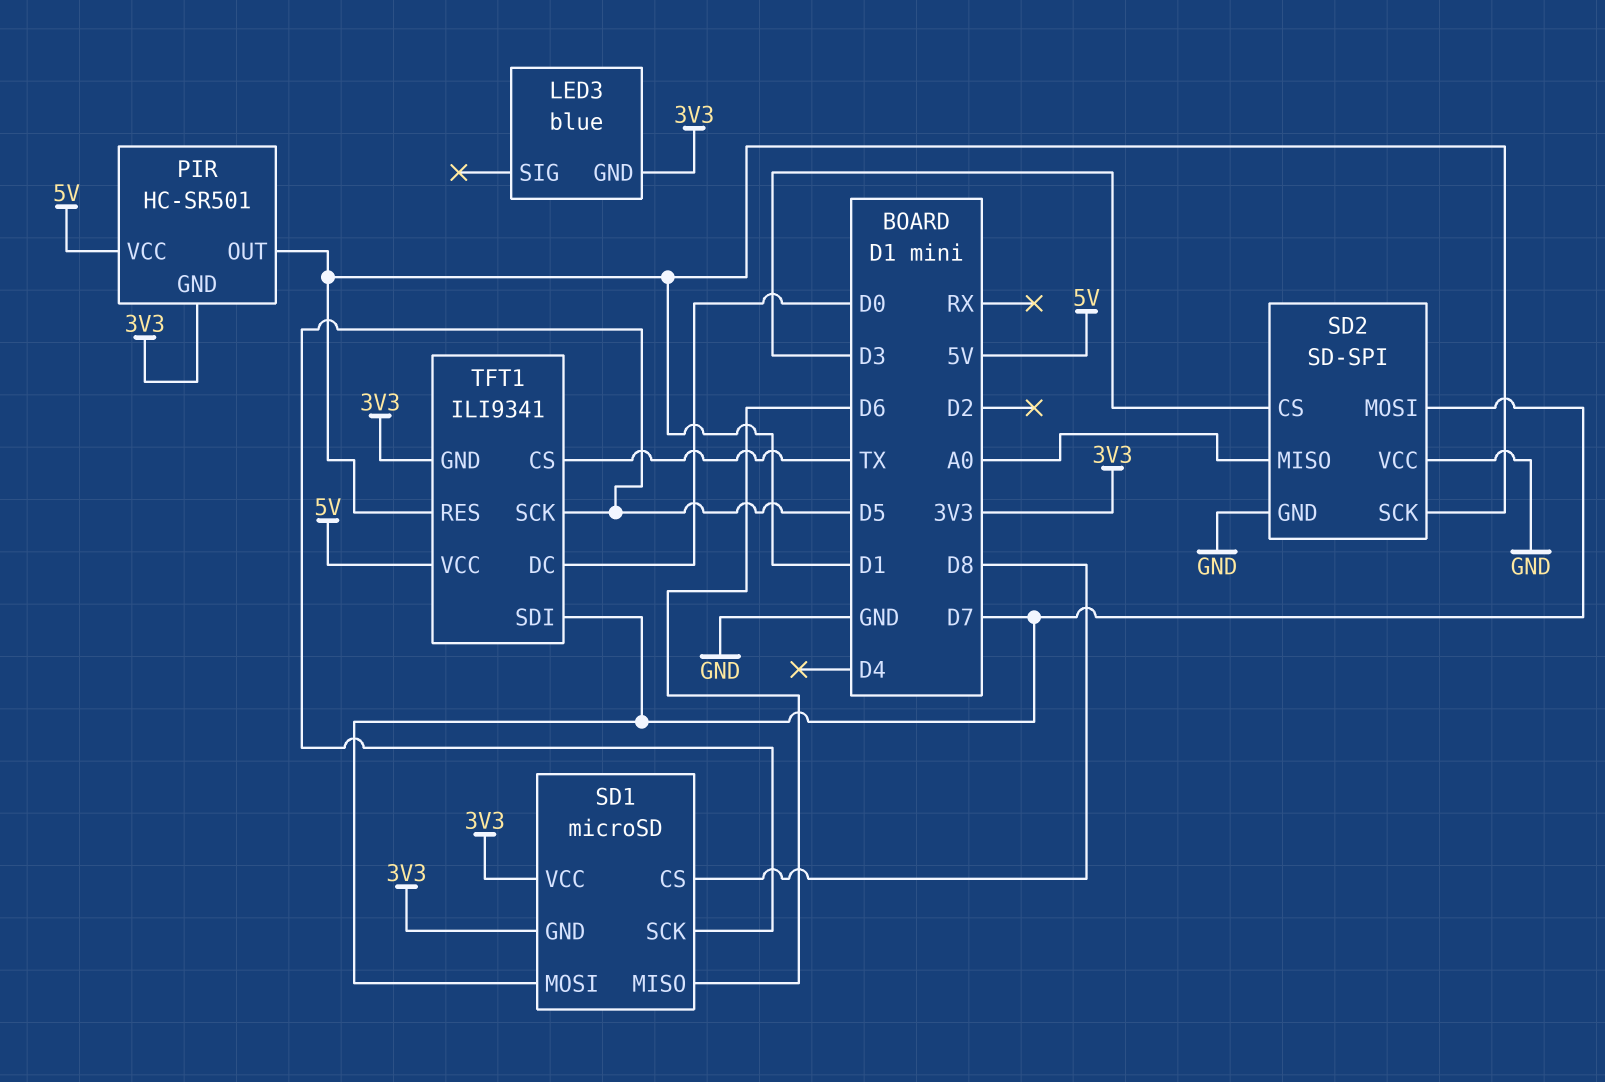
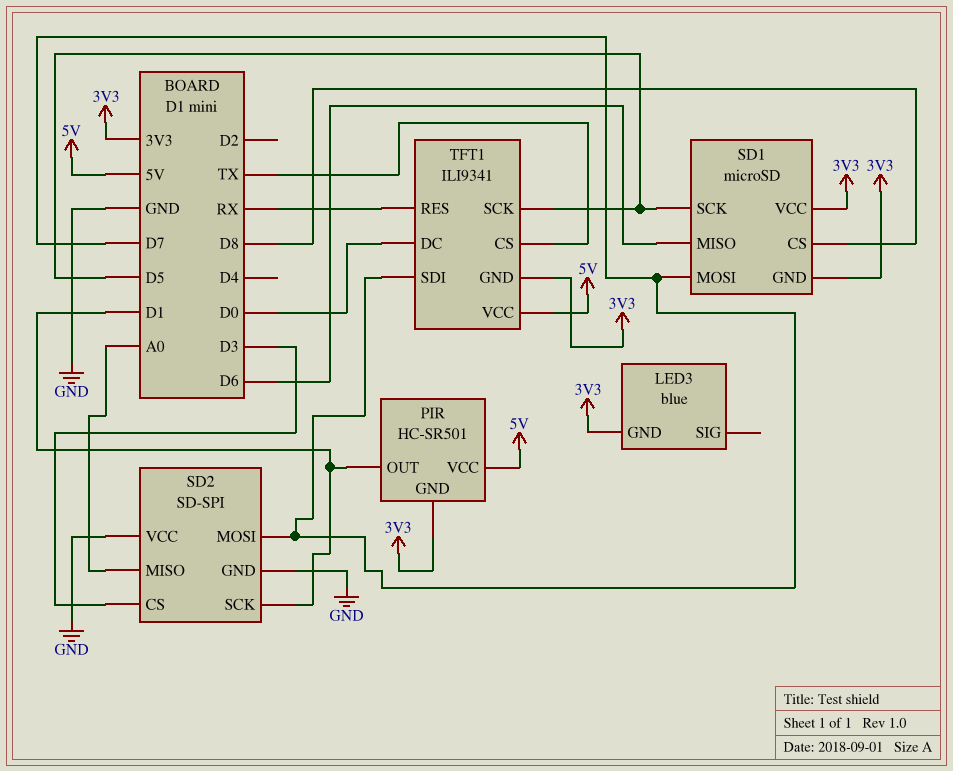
TFT1 pin RES: D1 -> RX

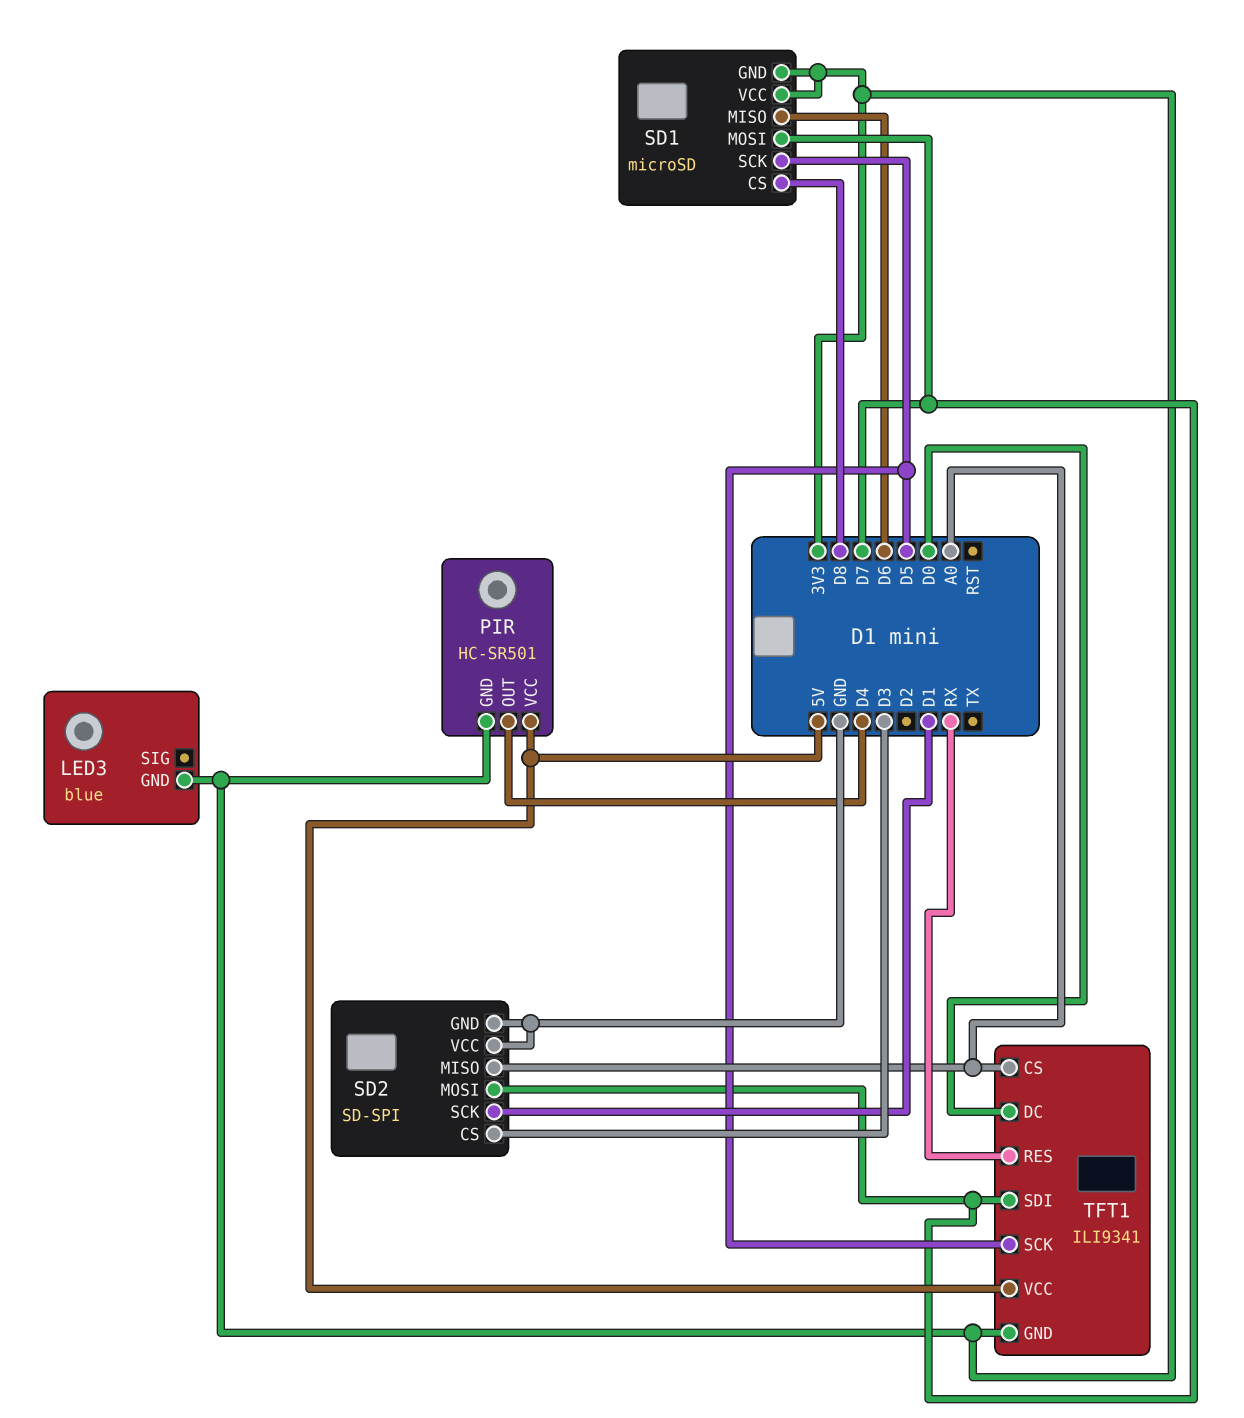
PIR pin OUT: D1 -> D4
TFT1 pin CS: TX -> A0

